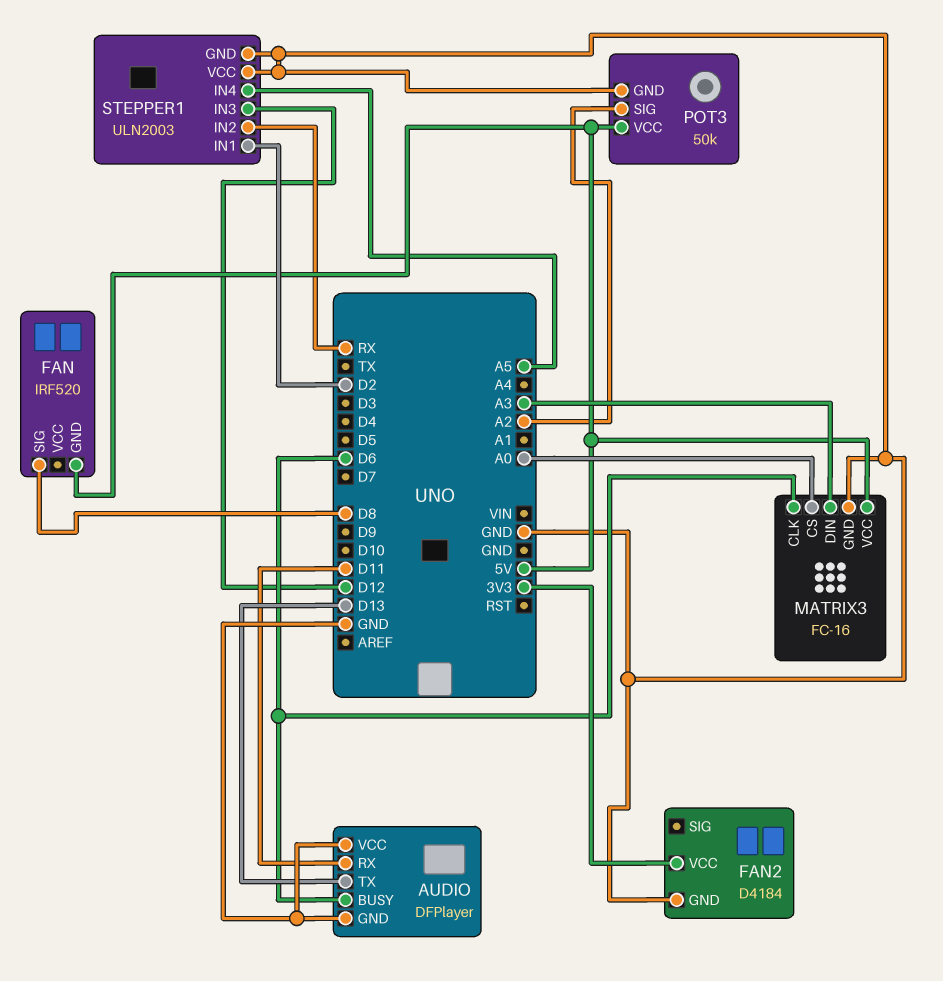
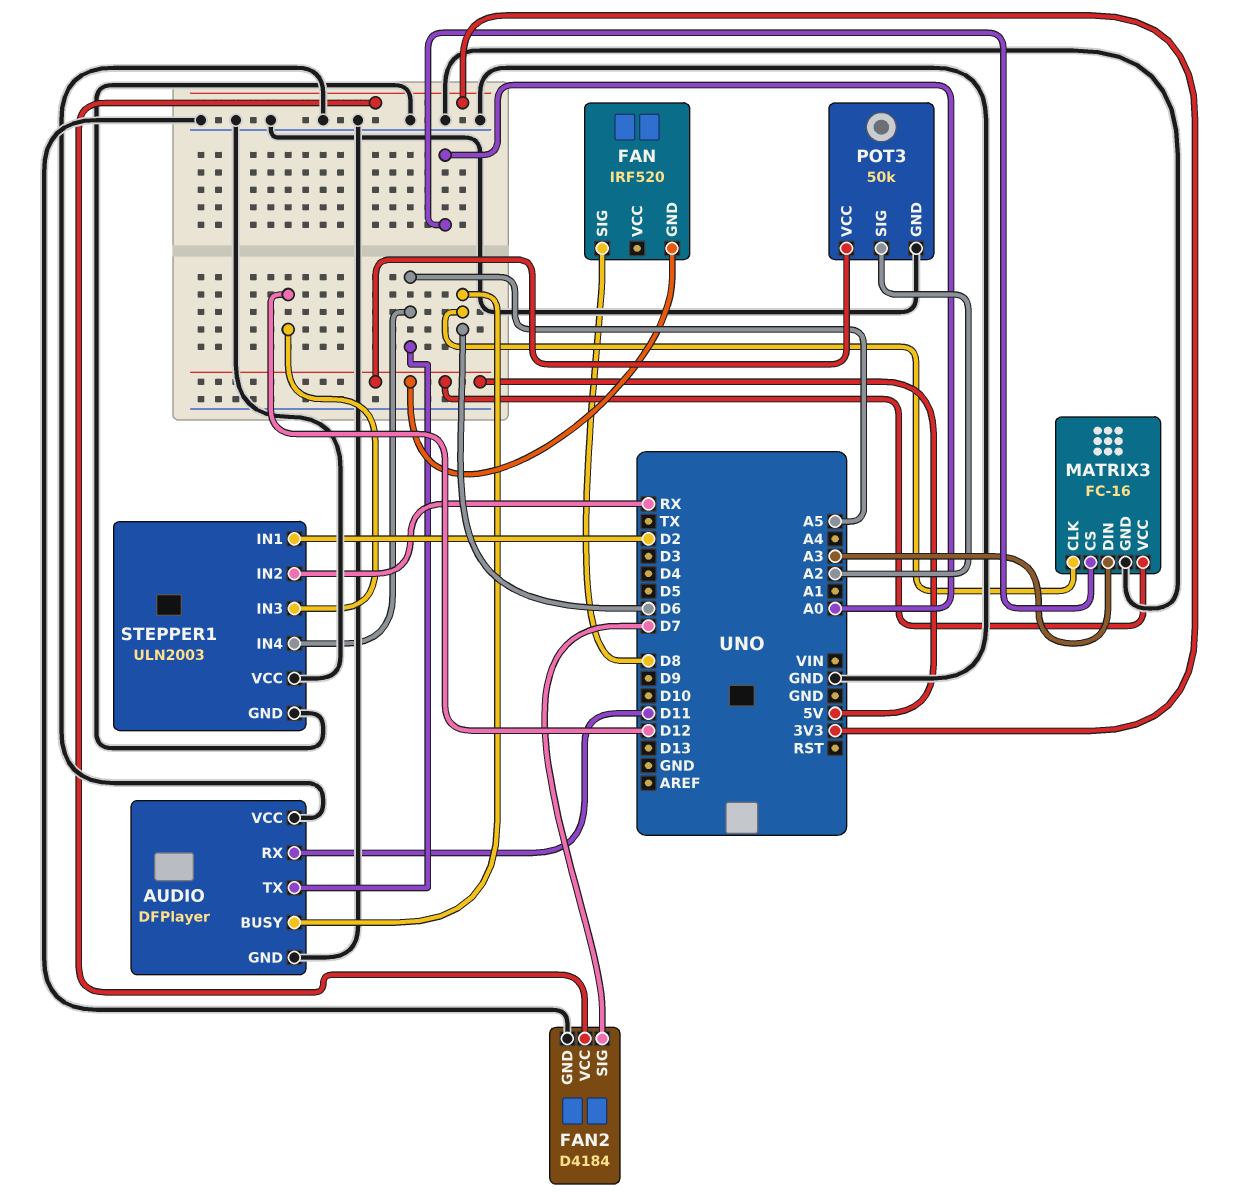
AUDIO pin TX: D13 -> A5
FAN2 pin SIG: none -> D7

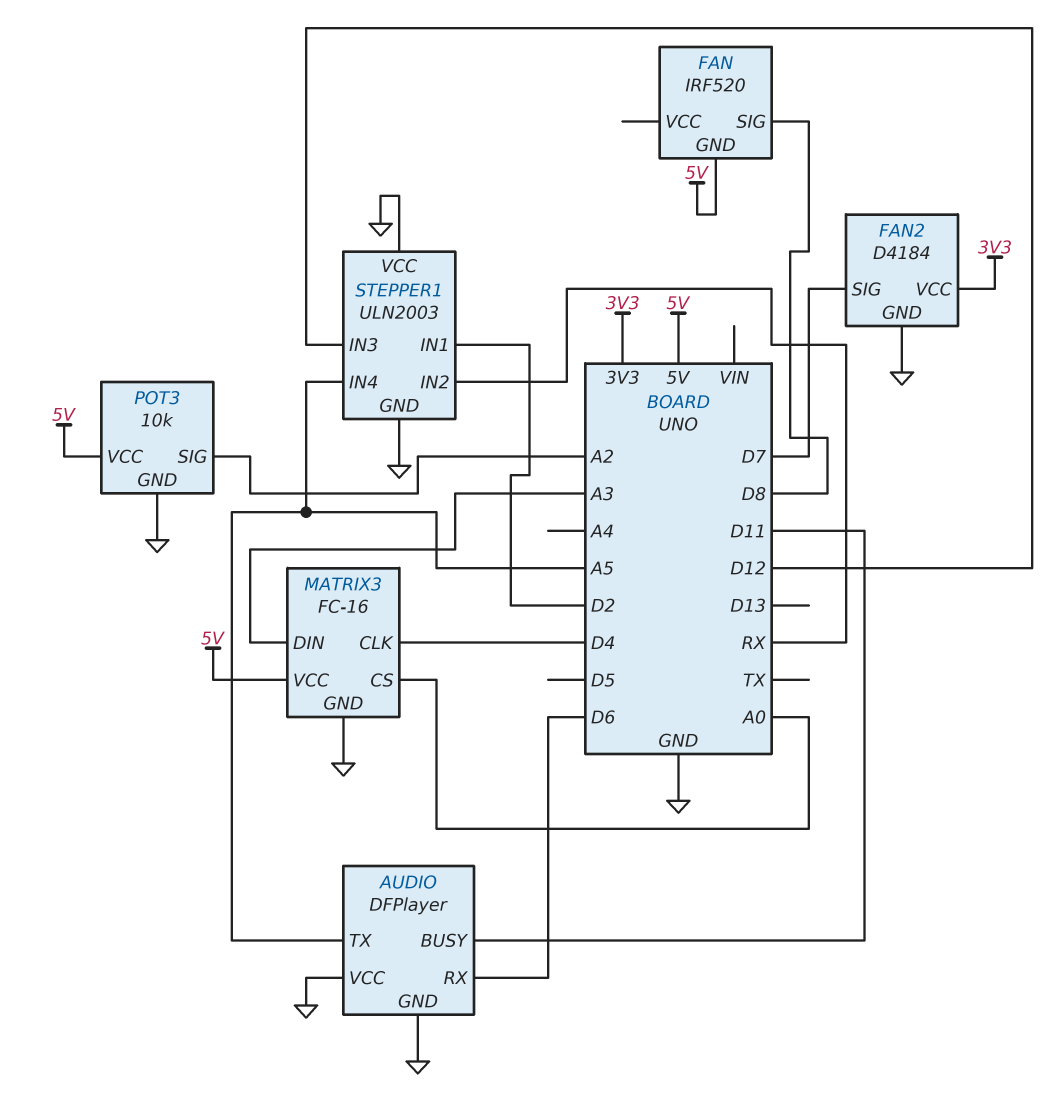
AUDIO pin BUSY: D6 -> D11
AUDIO pin RX: D11 -> D6
MATRIX3 pin CLK: D6 -> D4
POT3: 50k -> 10k

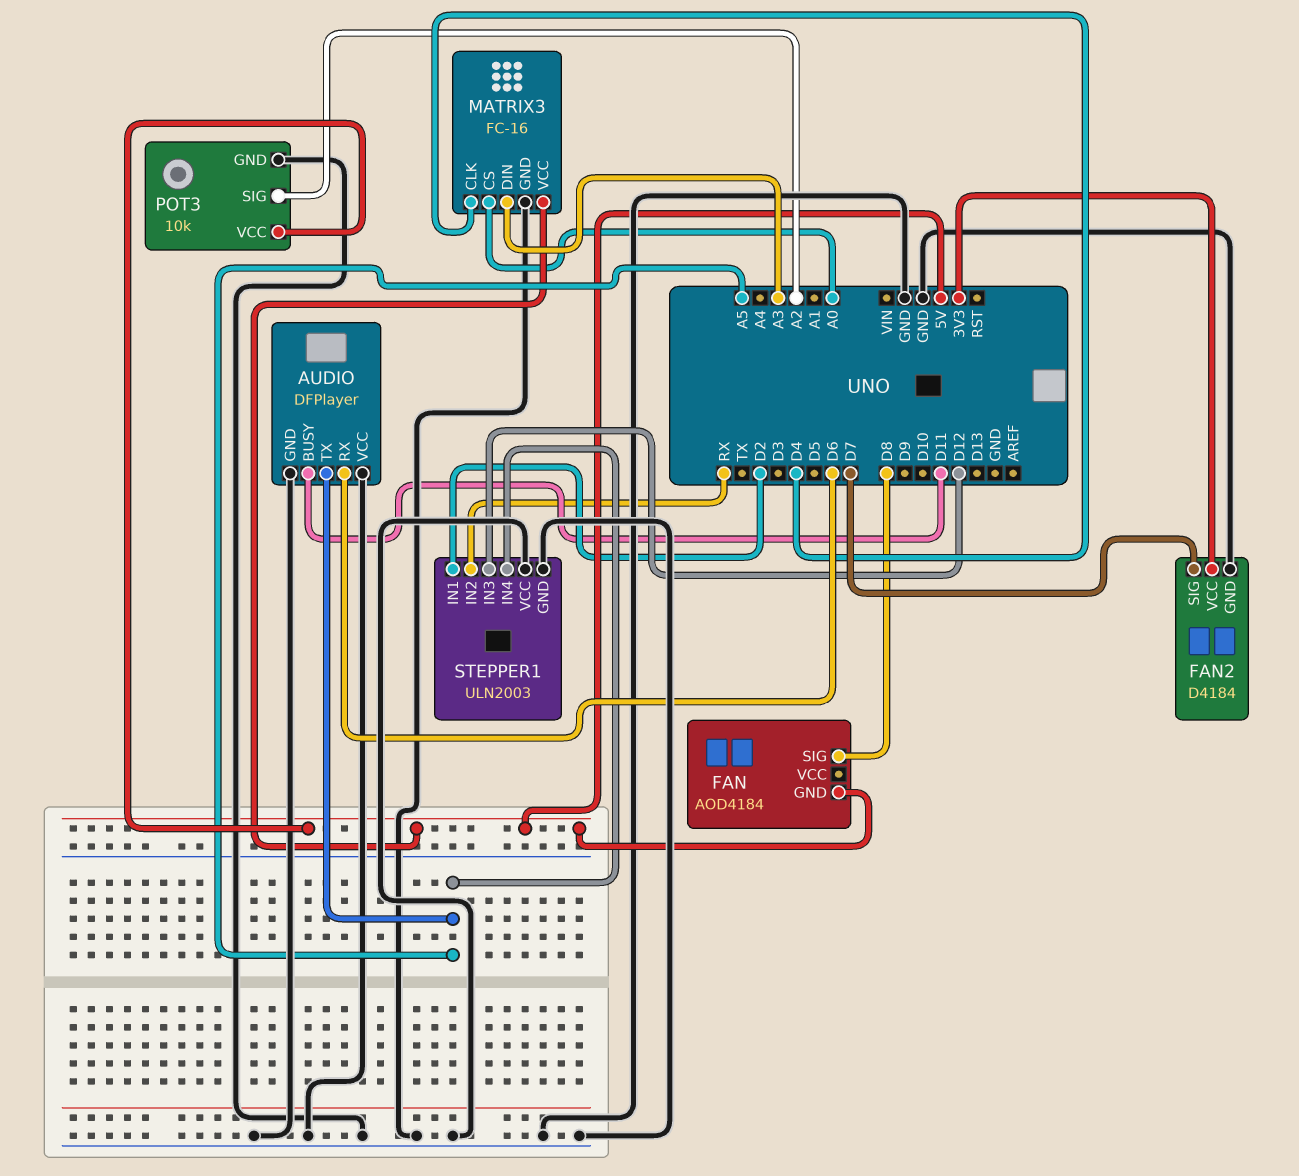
FAN: IRF520 -> AOD4184

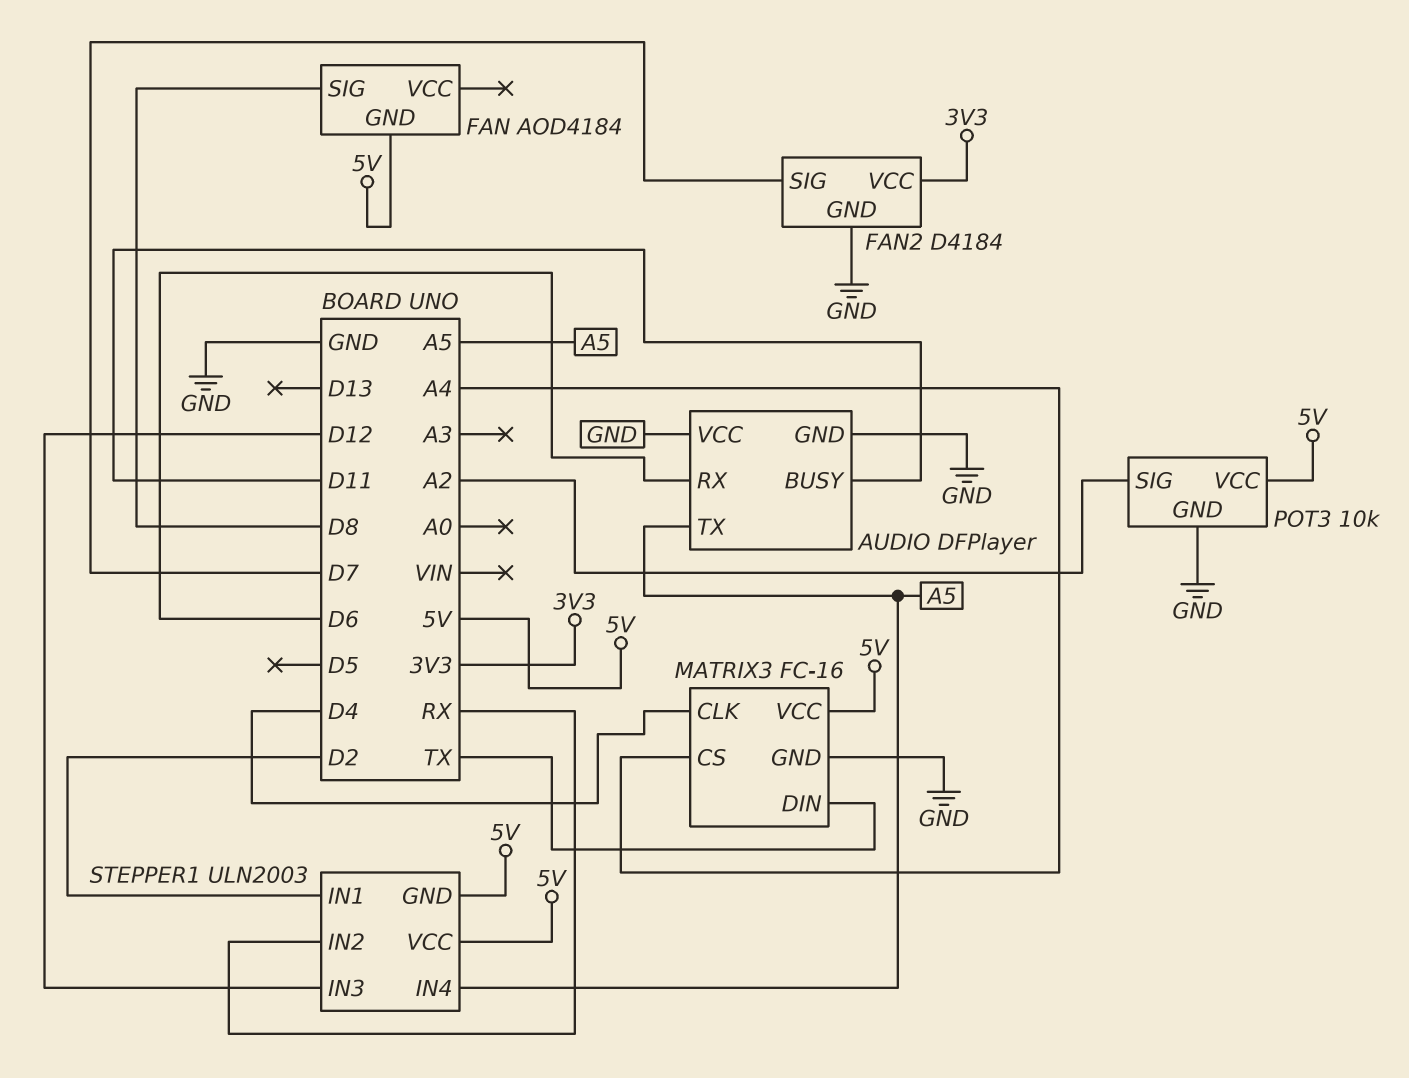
MATRIX3 pin CS: A0 -> A4
MATRIX3 pin DIN: A3 -> TX
STEPPER1 pin GND: GND -> 5V
STEPPER1 pin VCC: GND -> 5V

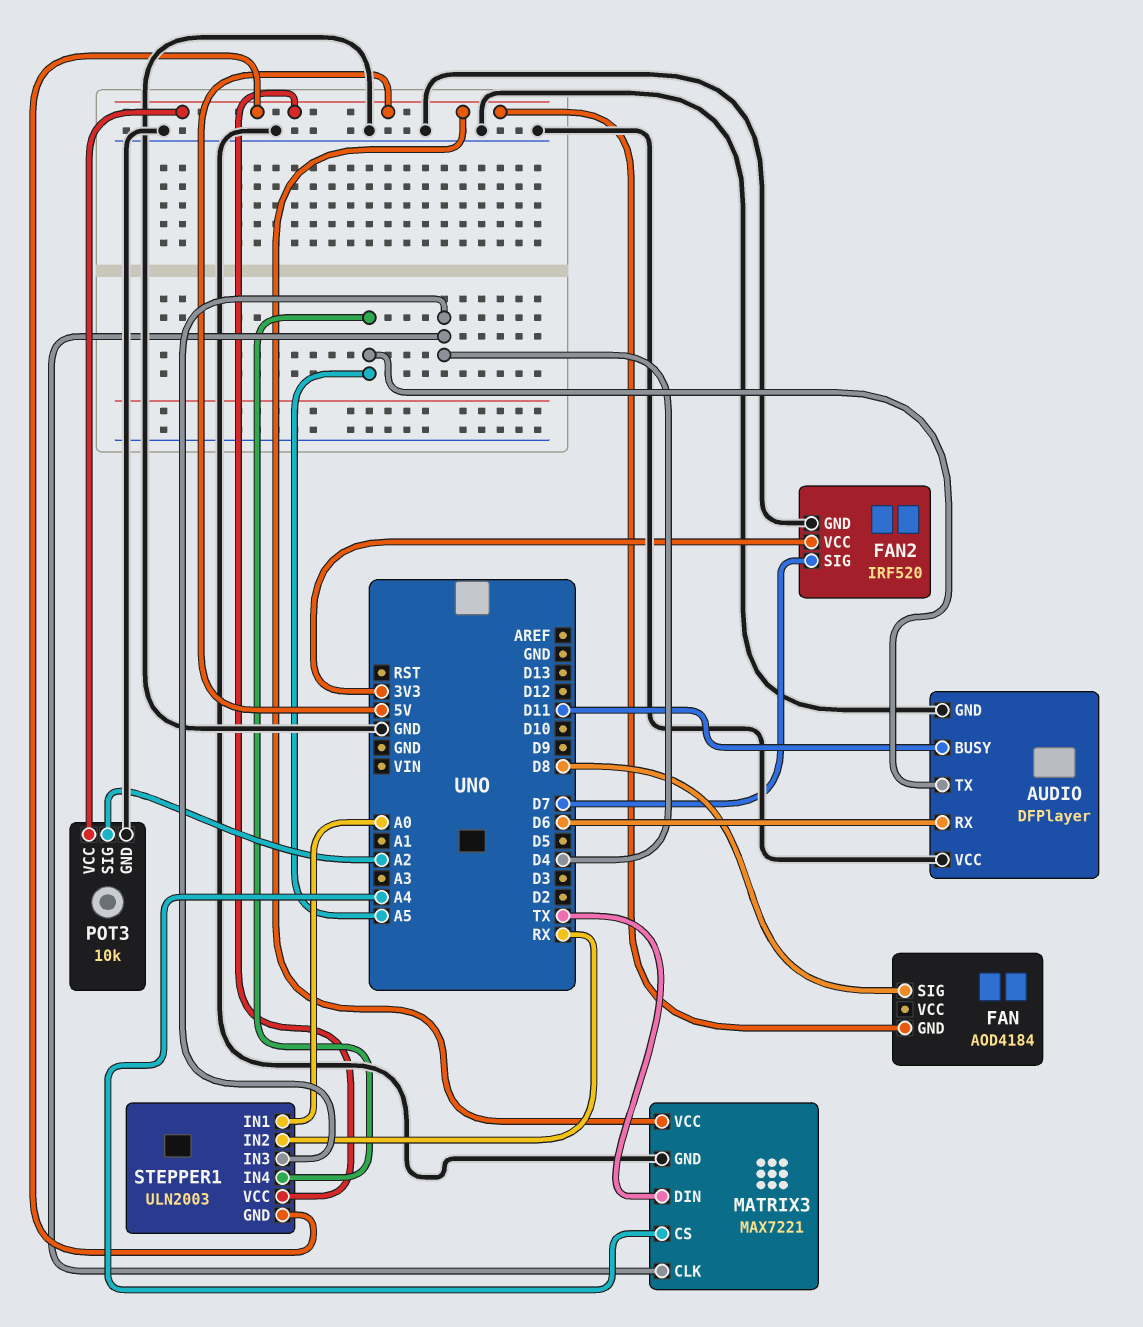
FAN2: D4184 -> IRF520
MATRIX3: FC-16 -> MAX7221
STEPPER1 pin IN1: D2 -> A0
STEPPER1 pin IN3: D12 -> D4

